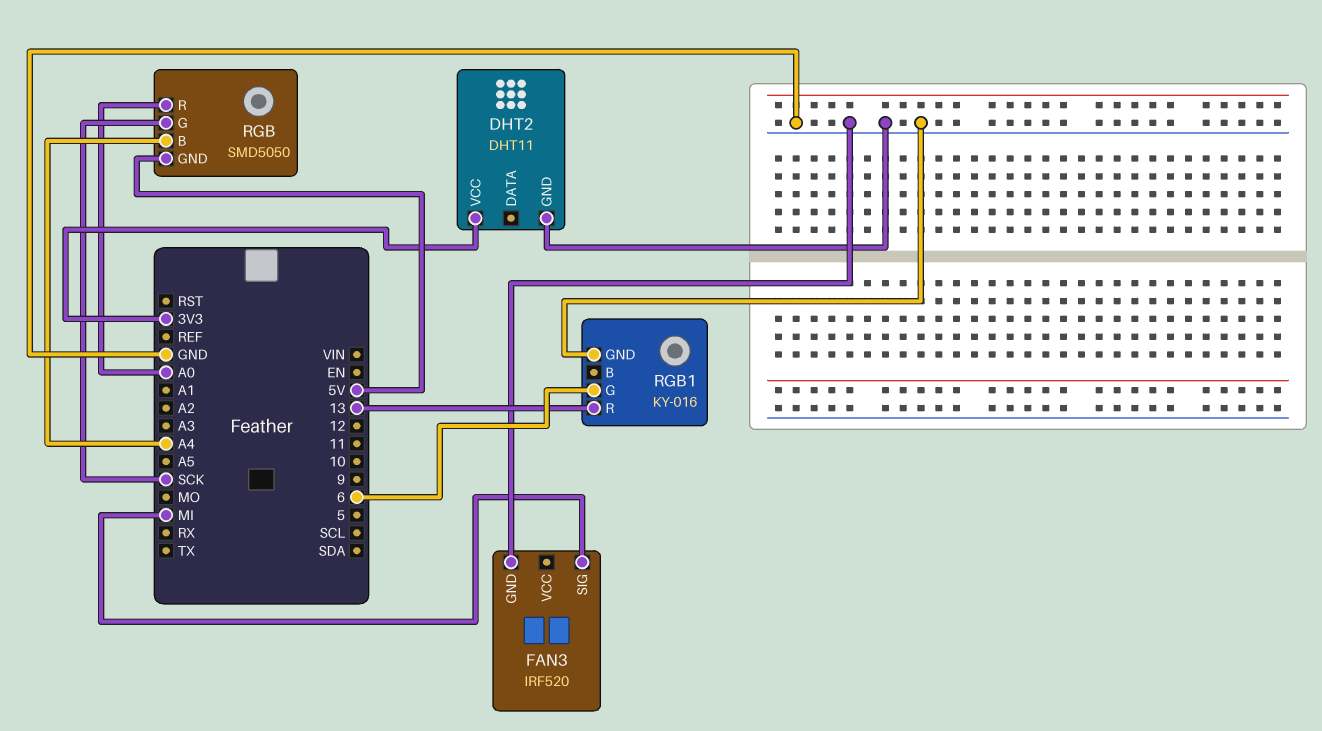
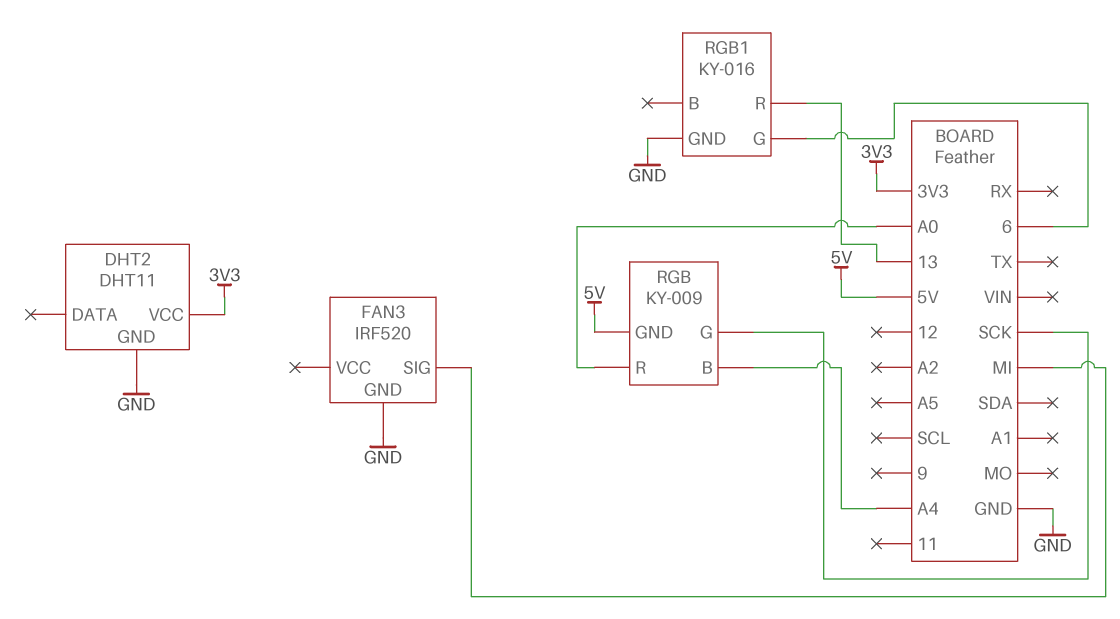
RGB: SMD5050 -> KY-009

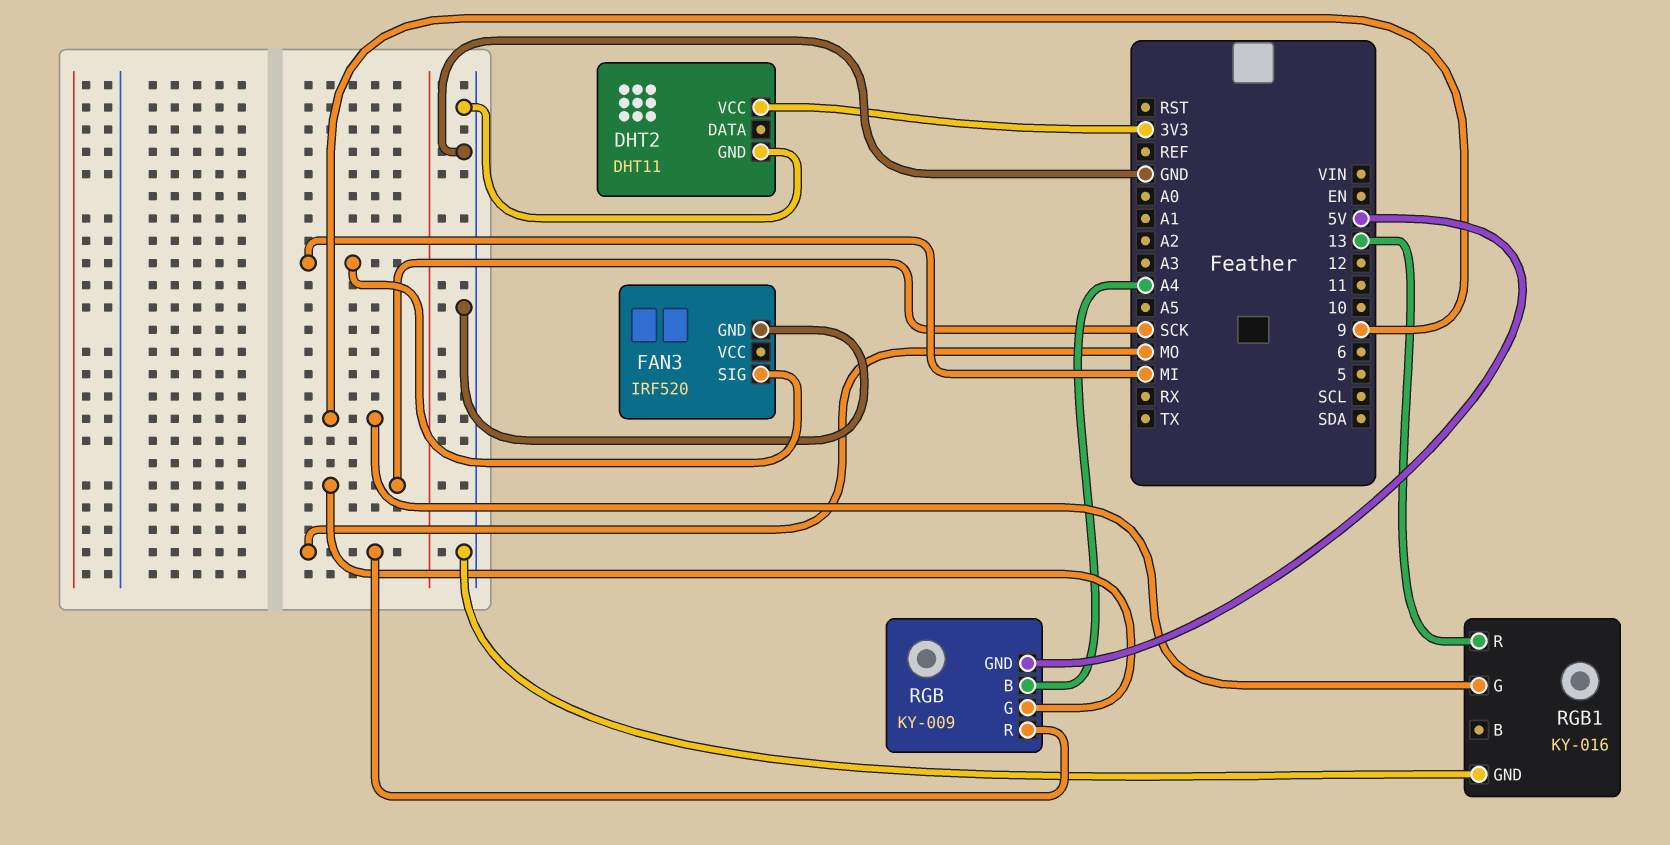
RGB pin R: A0 -> MO
RGB1 pin G: 6 -> 9

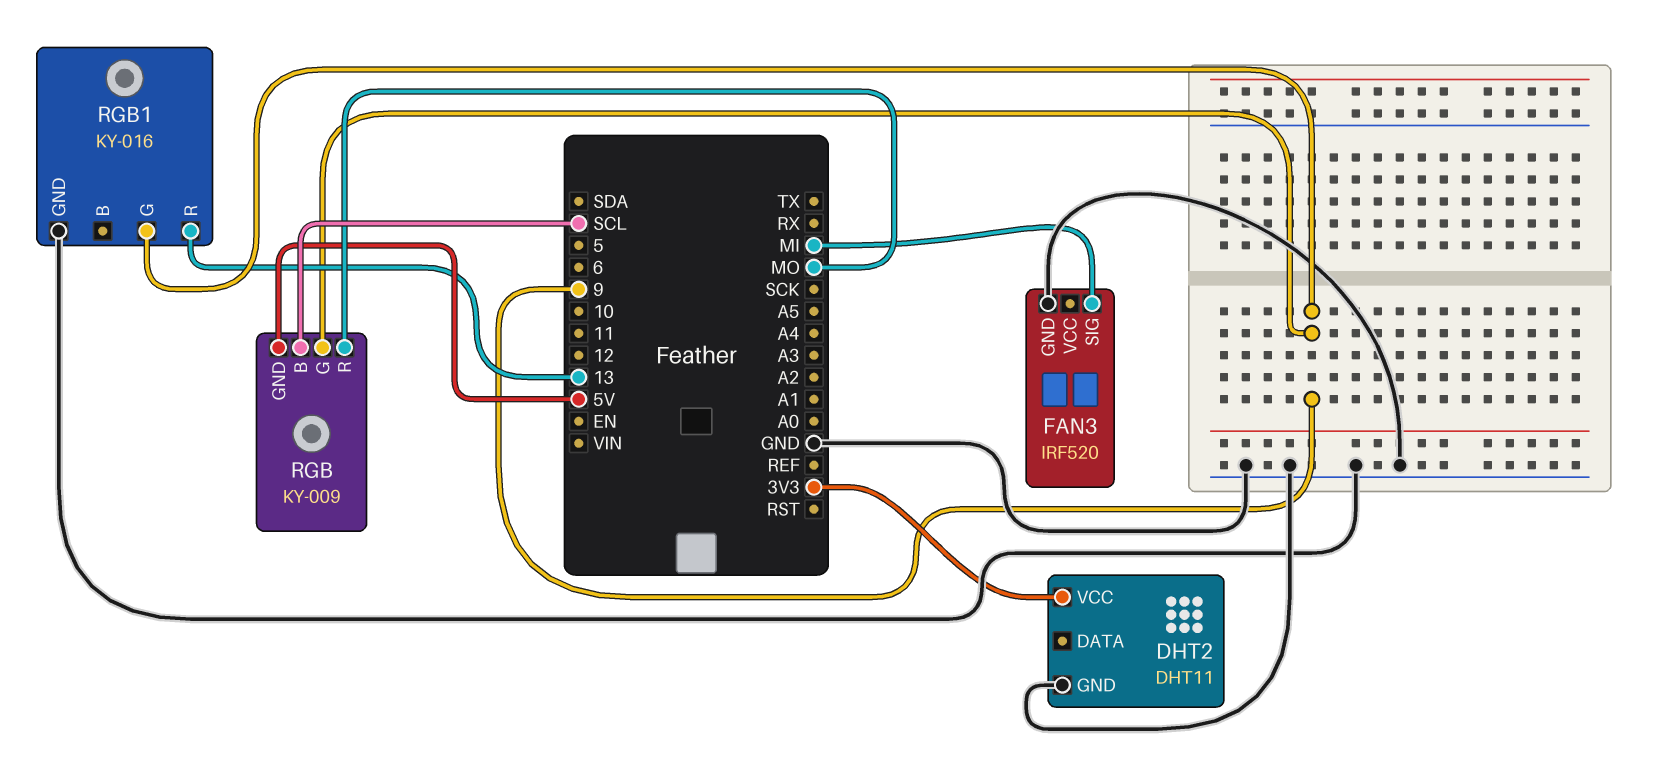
RGB pin B: A4 -> SCL
RGB pin G: SCK -> 9

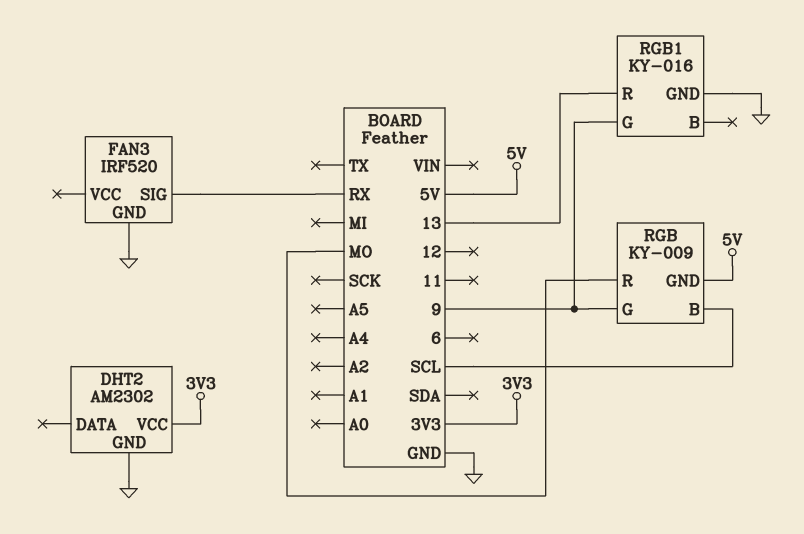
DHT2: DHT11 -> AM2302
FAN3 pin SIG: MI -> RX

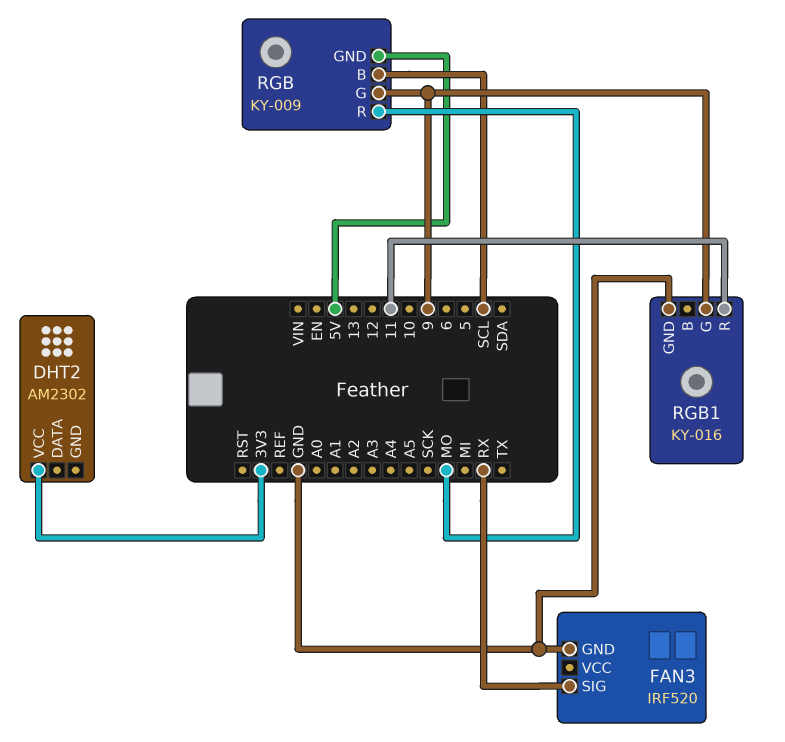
DHT2 pin GND: GND -> none
RGB1 pin R: 13 -> 11

